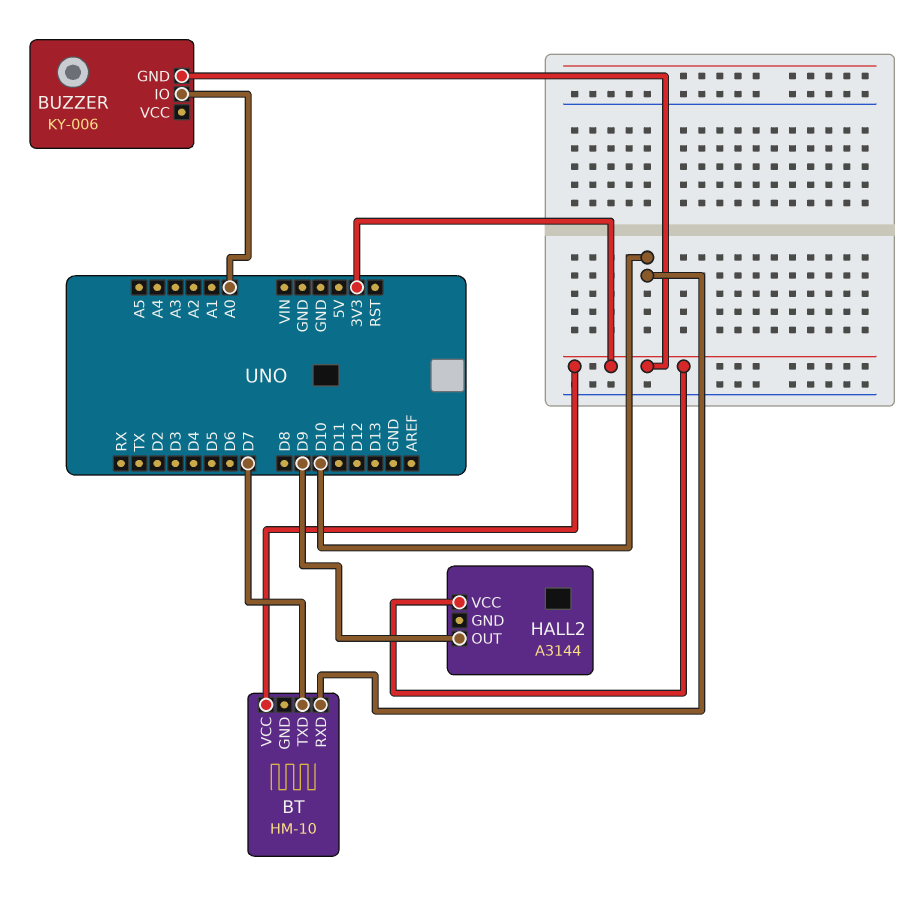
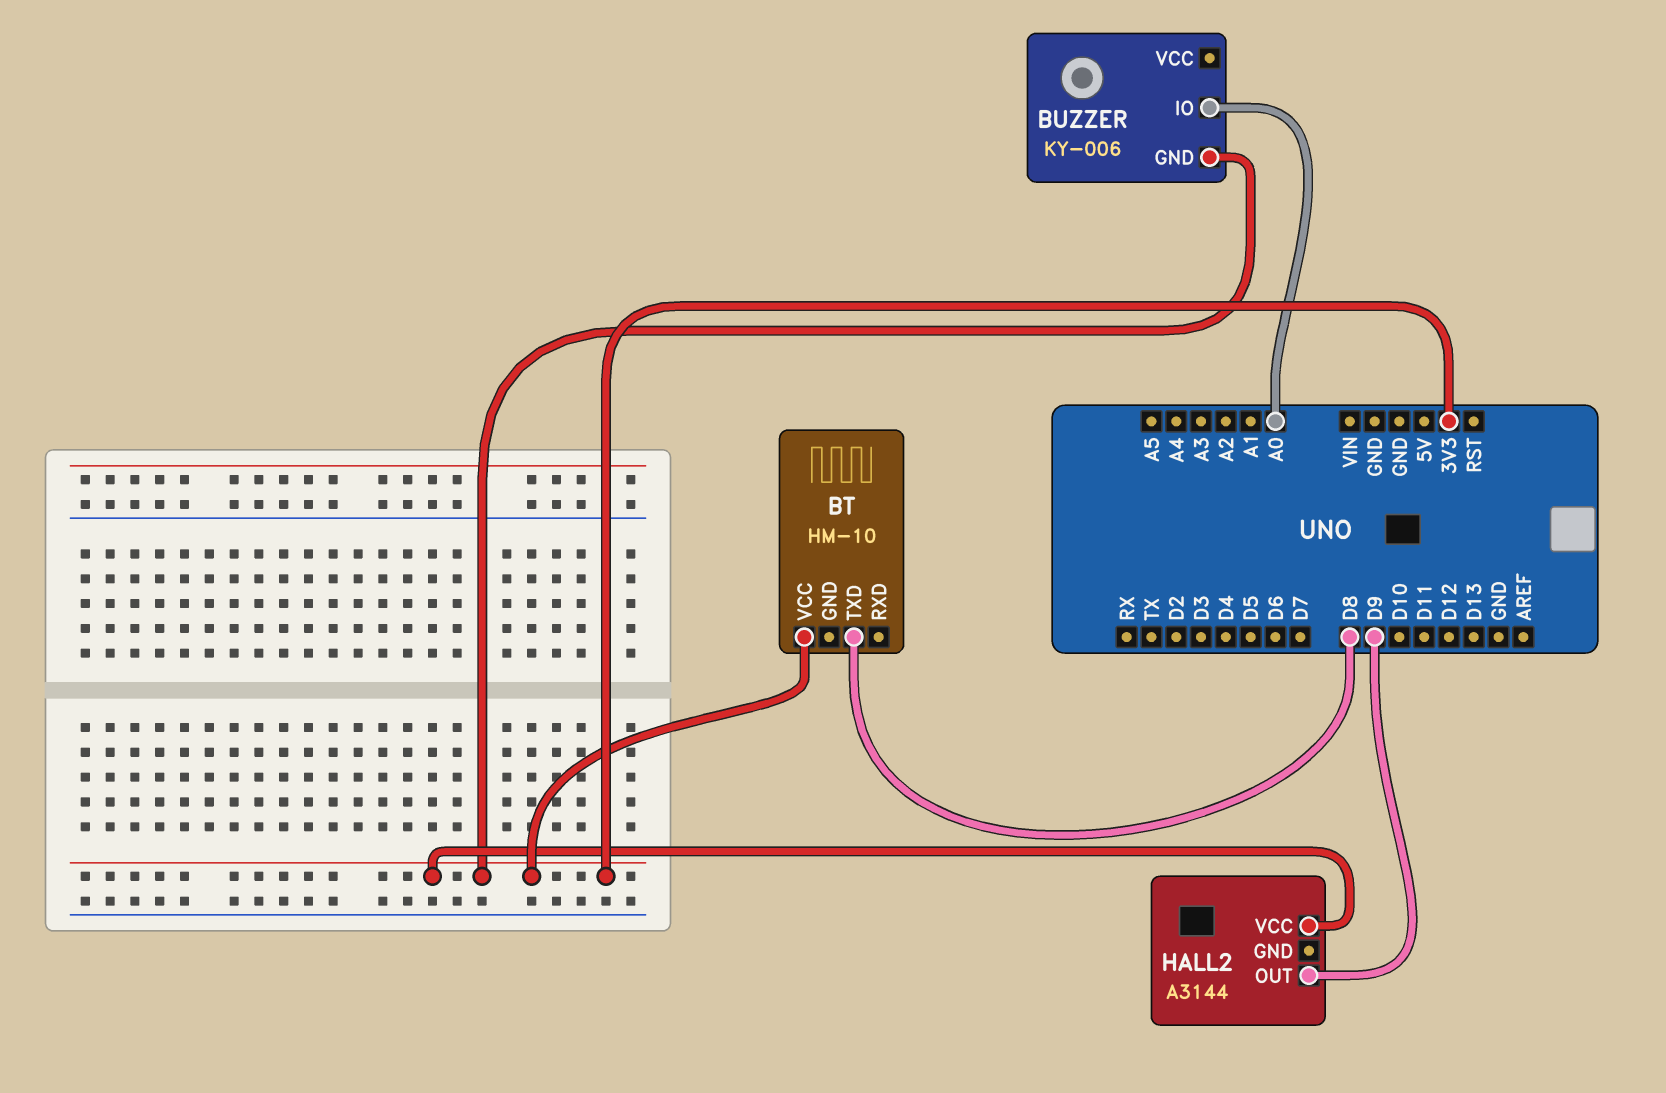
BT pin RXD: D10 -> none
BT pin TXD: D7 -> D8

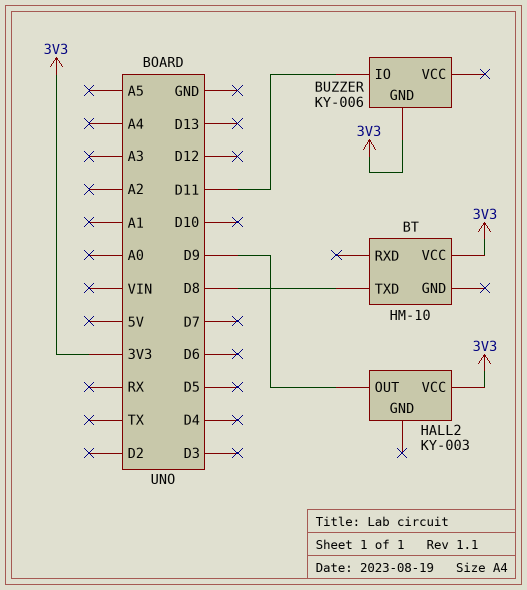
BUZZER pin IO: A0 -> D11
HALL2: A3144 -> KY-003

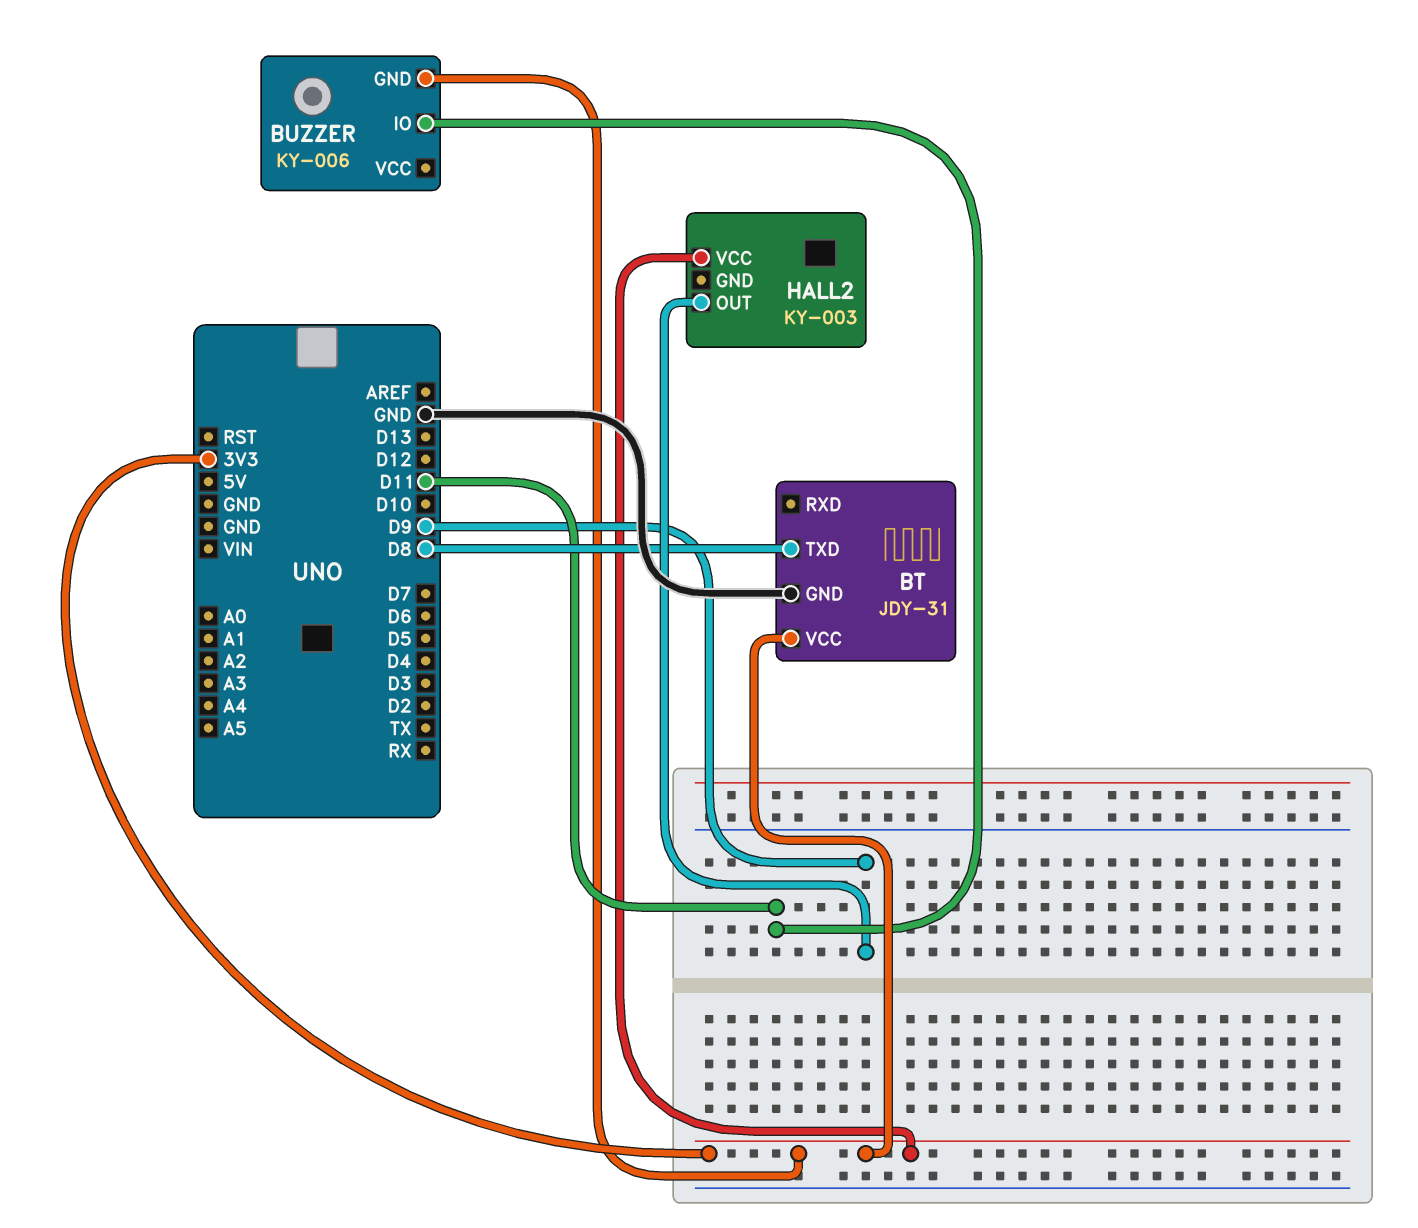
BT: HM-10 -> JDY-31
BT pin GND: none -> GND

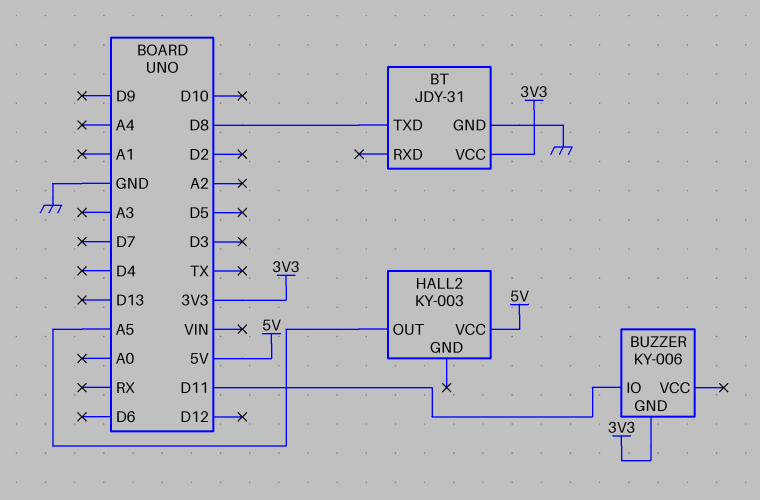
HALL2 pin OUT: D9 -> A5
HALL2 pin VCC: 3V3 -> 5V

